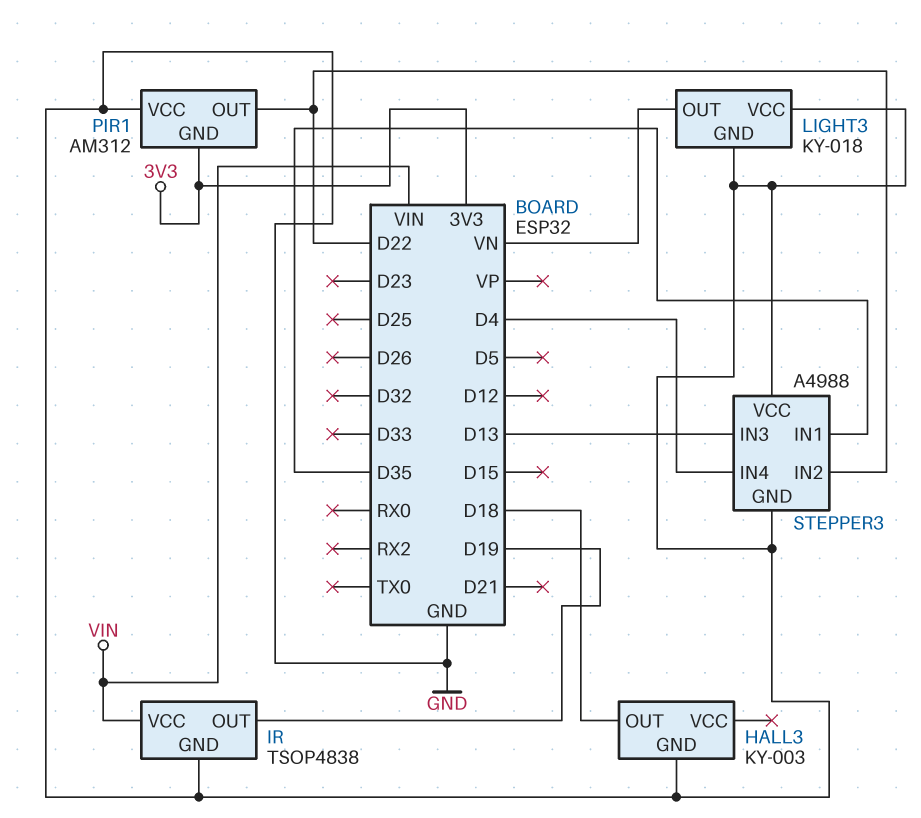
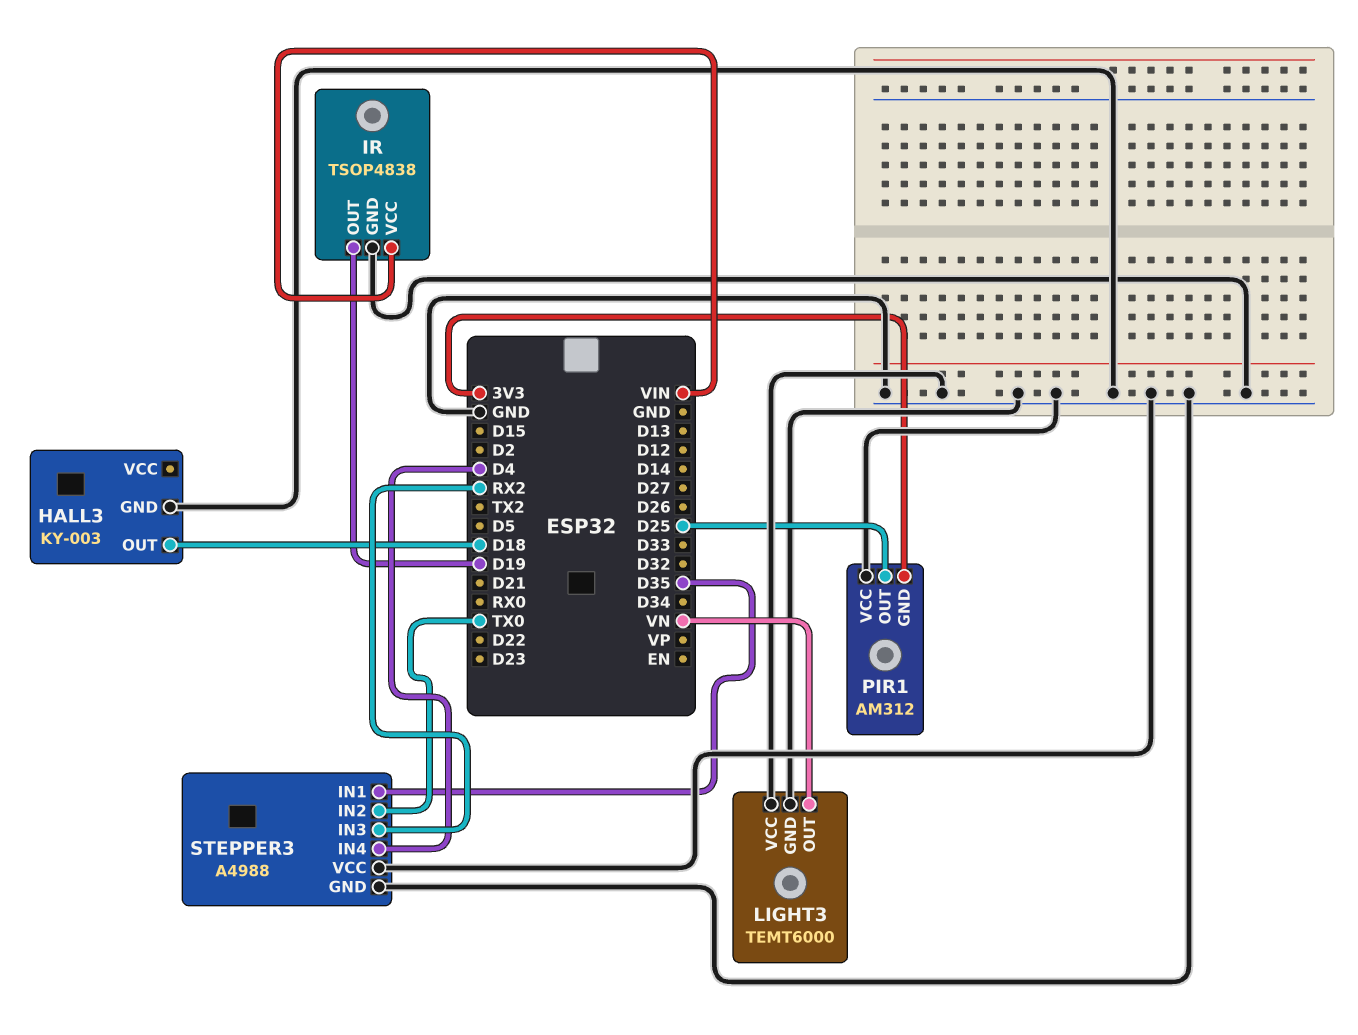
LIGHT3: KY-018 -> TEMT6000
PIR1 pin OUT: D22 -> D25
STEPPER3 pin IN2: D22 -> TX0
STEPPER3 pin IN3: D13 -> RX2

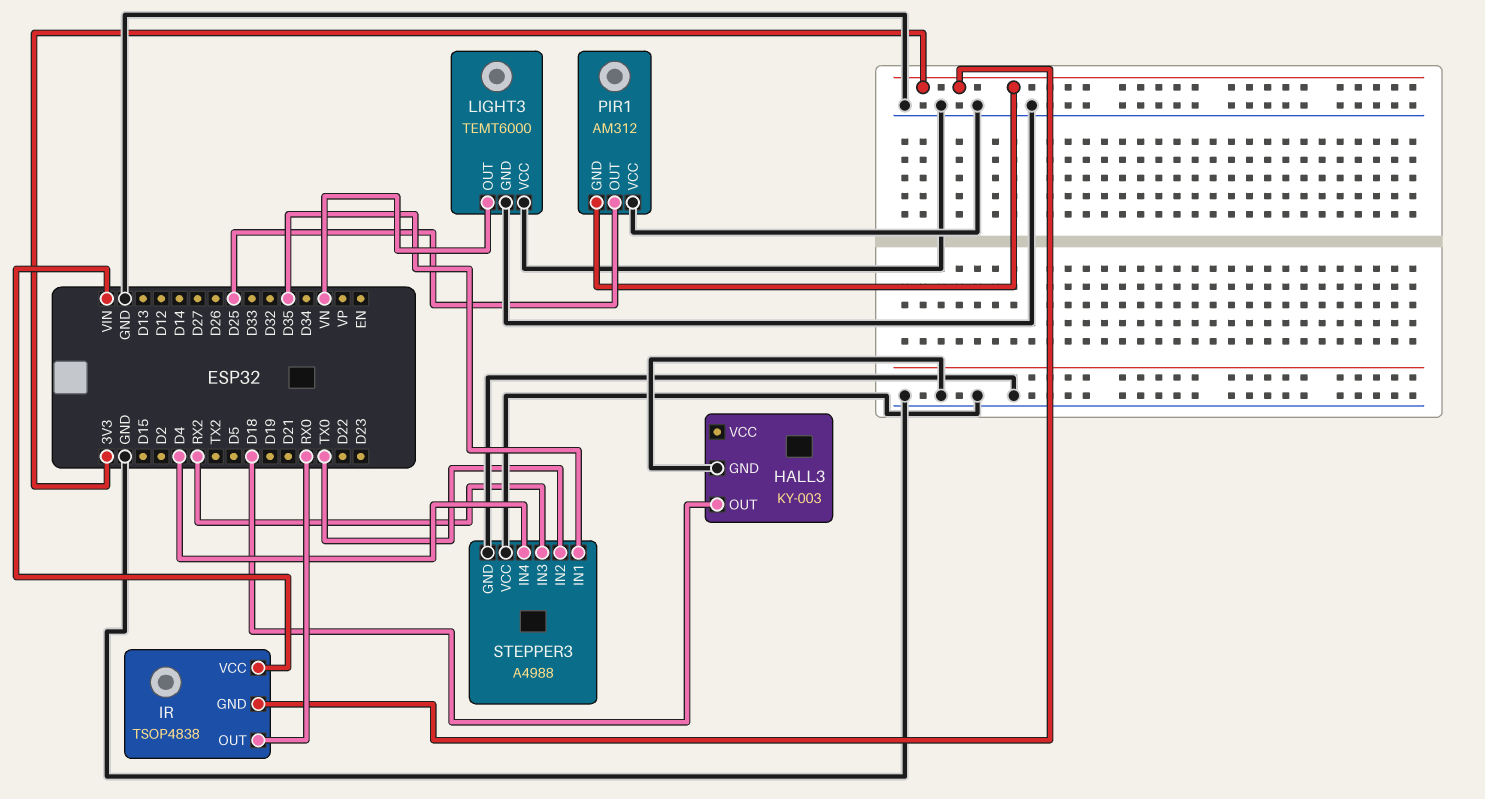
IR pin GND: GND -> 3V3
IR pin OUT: D19 -> RX0

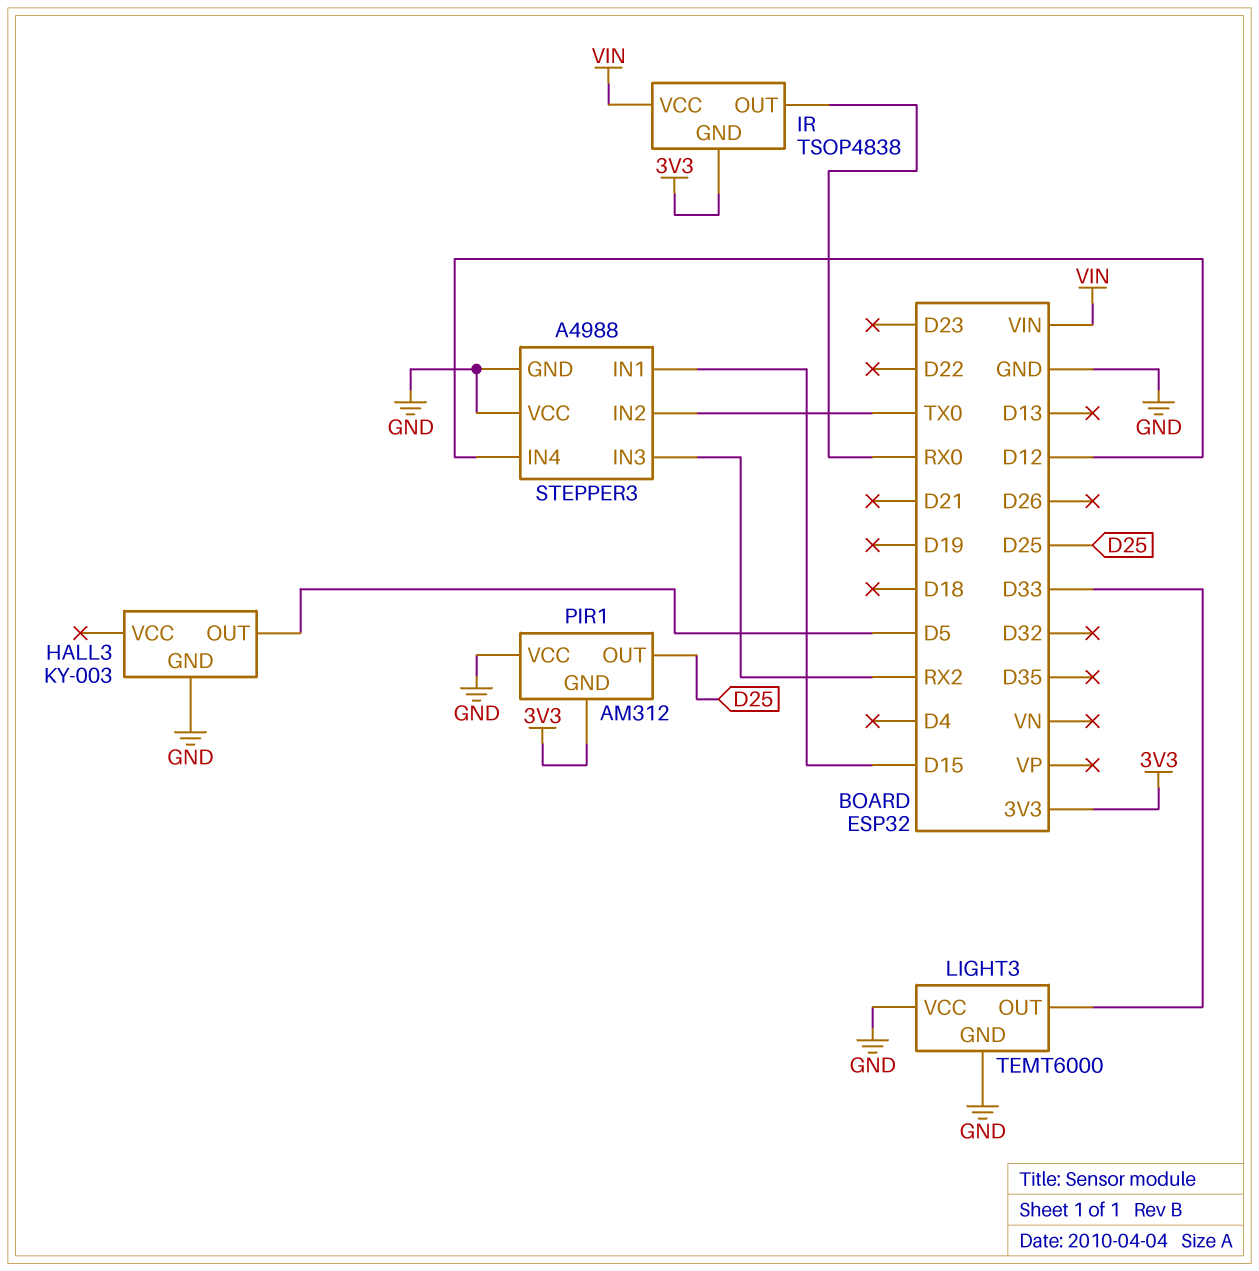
HALL3 pin OUT: D18 -> D5
LIGHT3 pin OUT: VN -> D33
STEPPER3 pin IN1: D35 -> D15
STEPPER3 pin IN4: D4 -> D12

